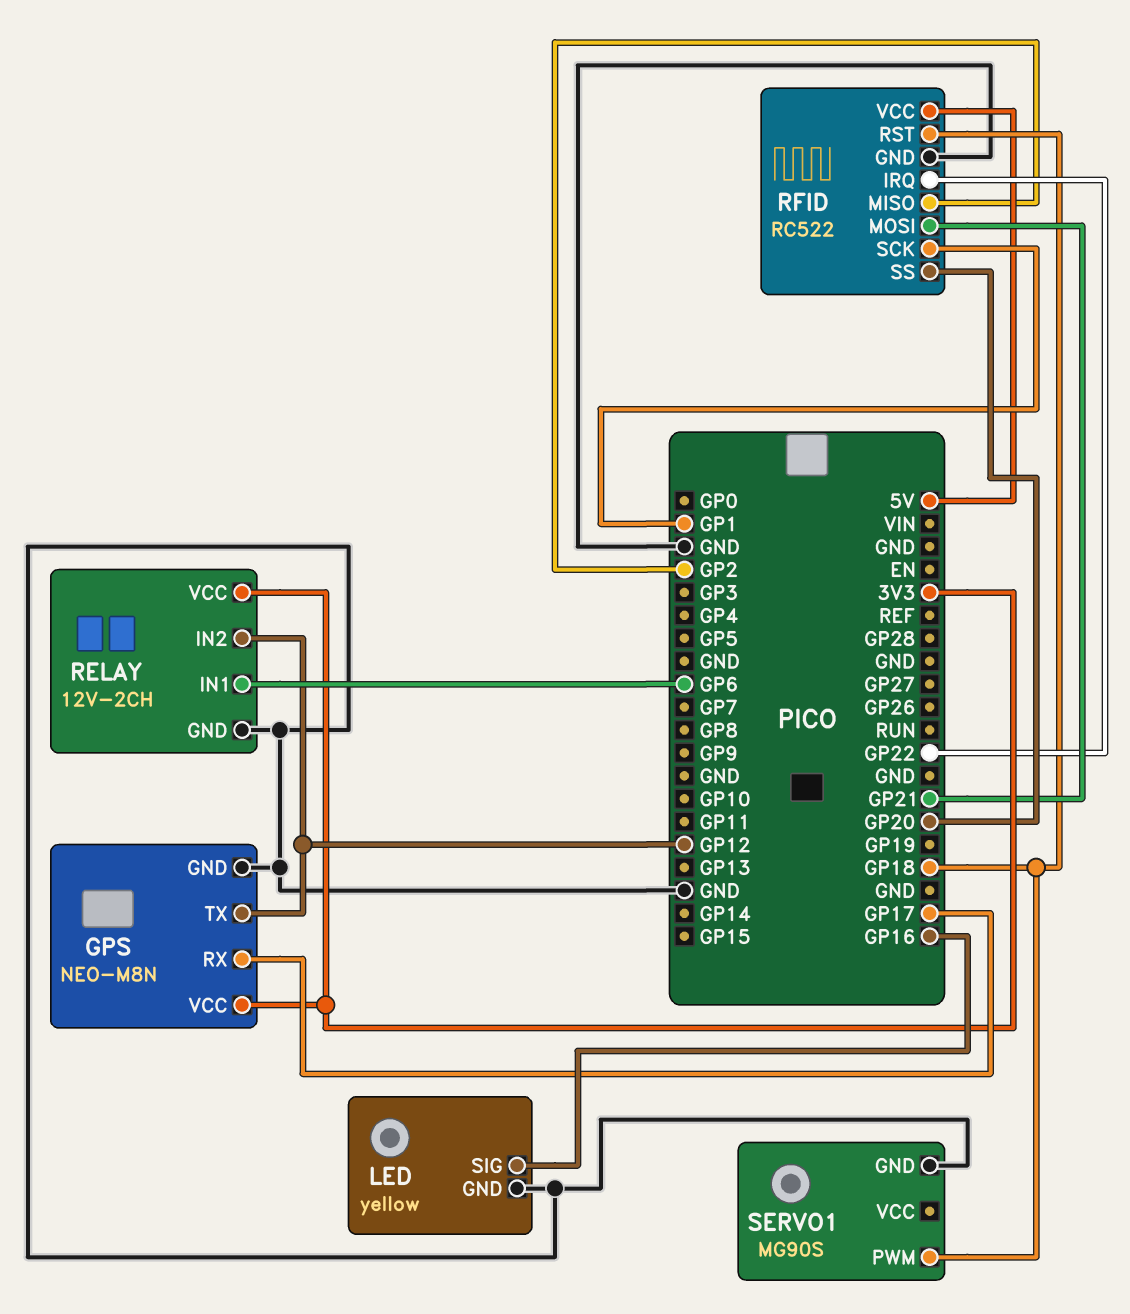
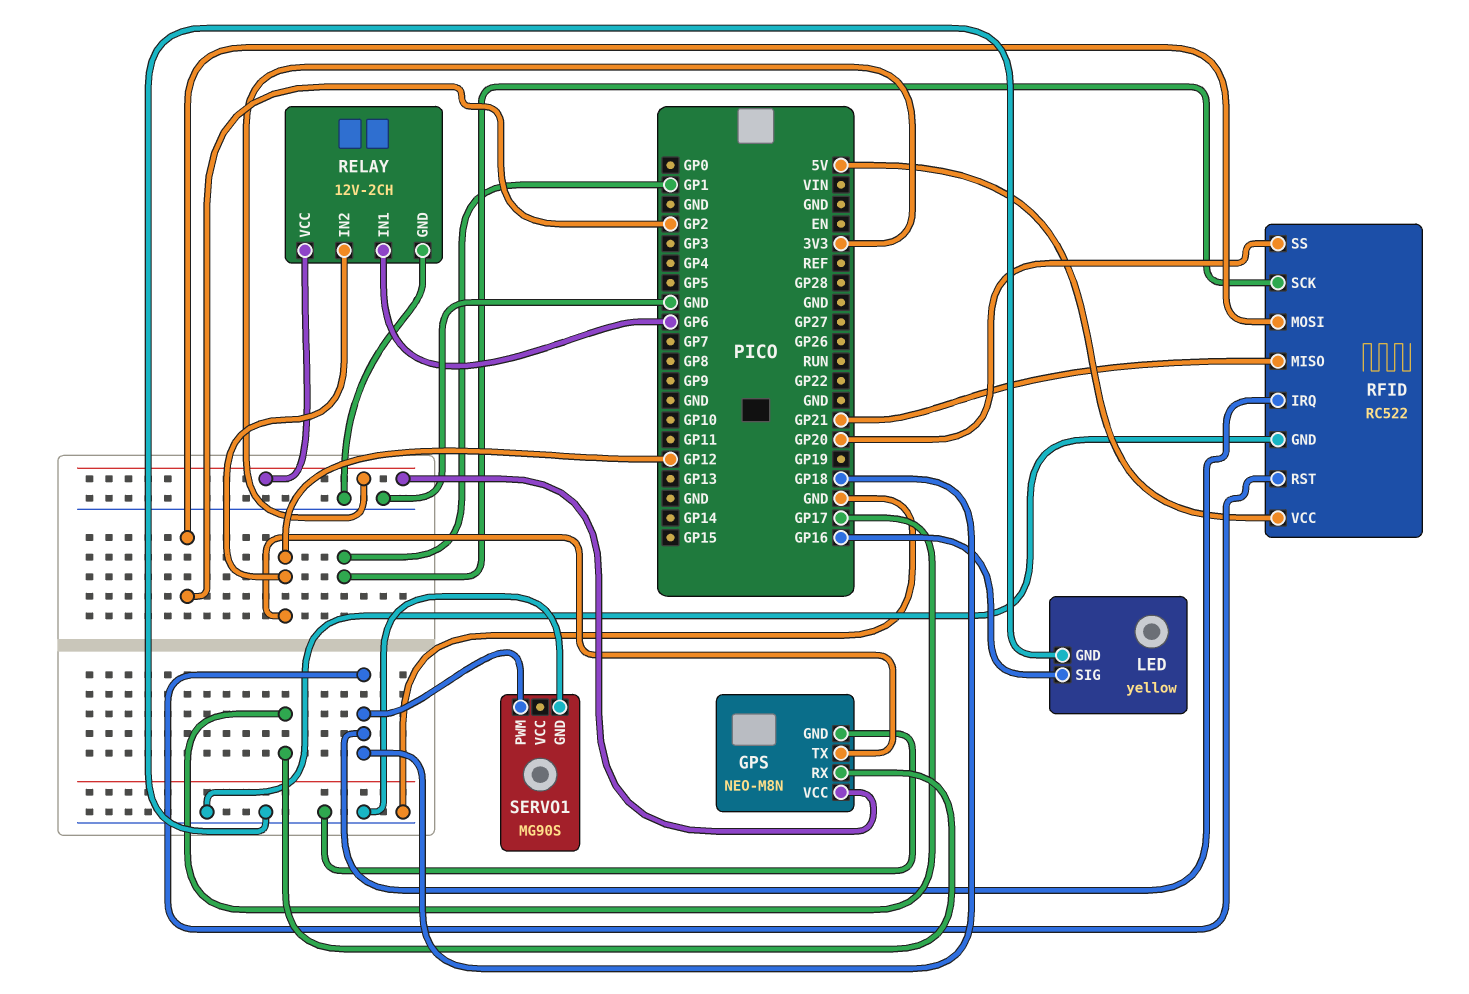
RFID pin IRQ: GP22 -> GP18
RFID pin MISO: GP2 -> GP21
RFID pin MOSI: GP21 -> GP2

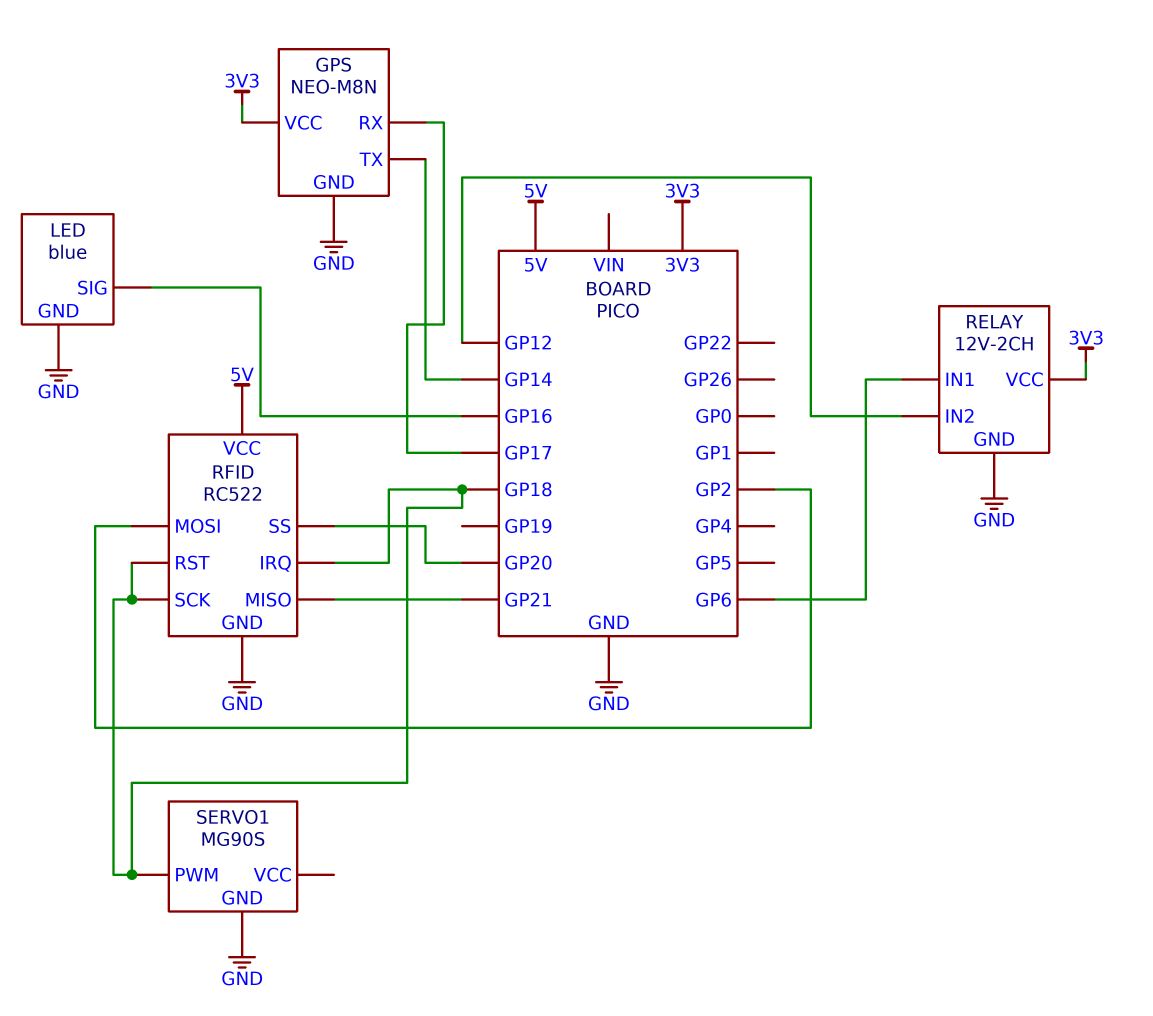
GPS pin TX: GP12 -> GP14
LED: yellow -> blue
RFID pin SCK: GP1 -> GP18

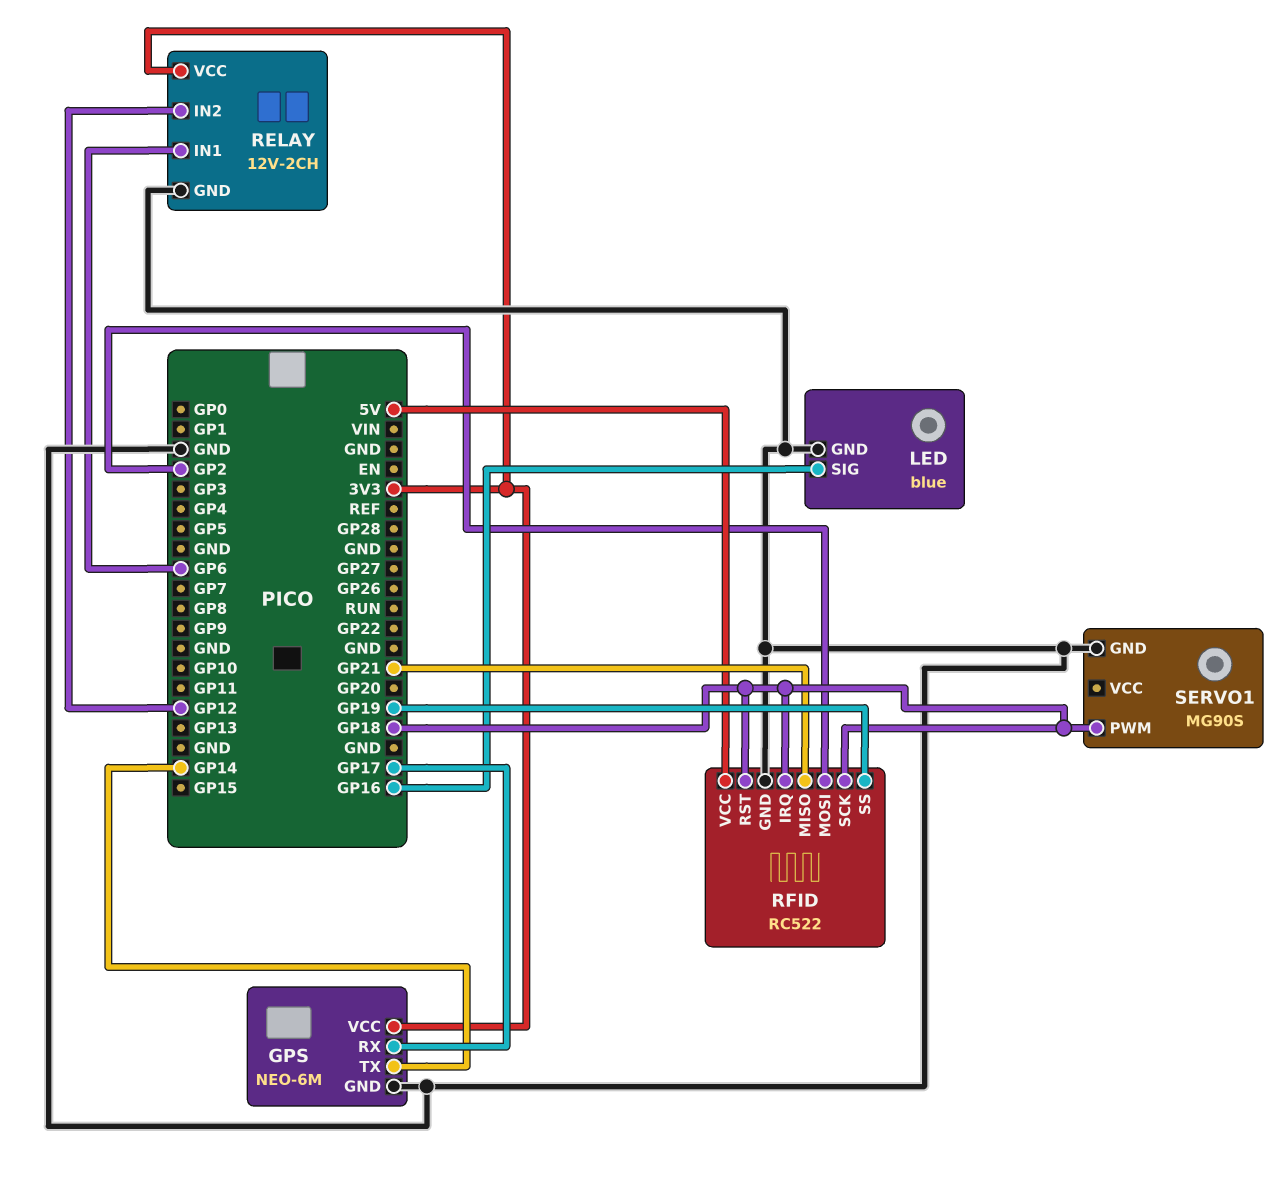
GPS: NEO-M8N -> NEO-6M
RFID pin SS: GP20 -> GP19

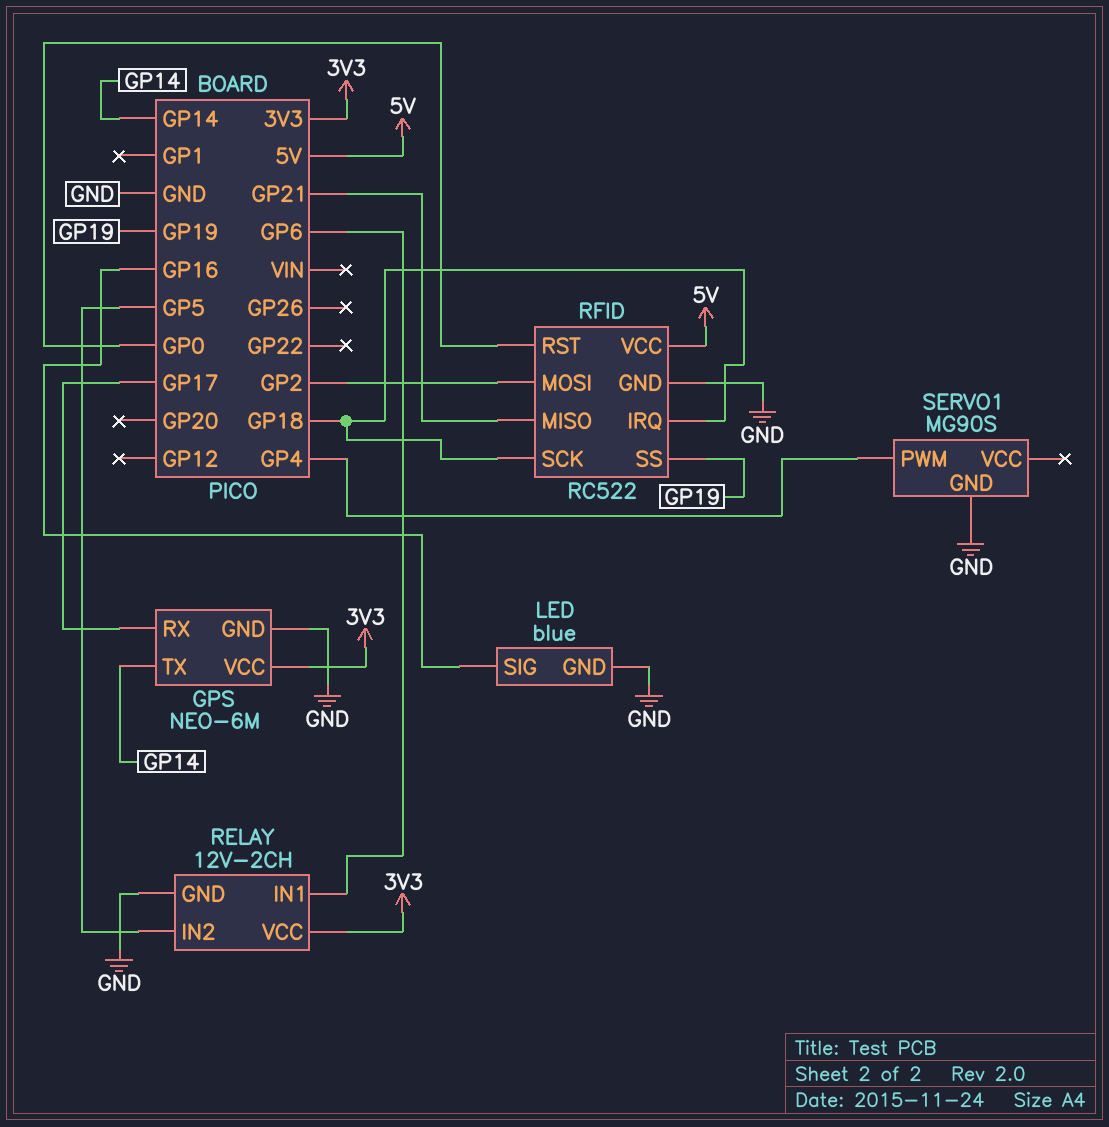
RELAY pin IN2: GP12 -> GP5
RFID pin RST: GP18 -> GP0
SERVO1 pin PWM: GP18 -> GP4

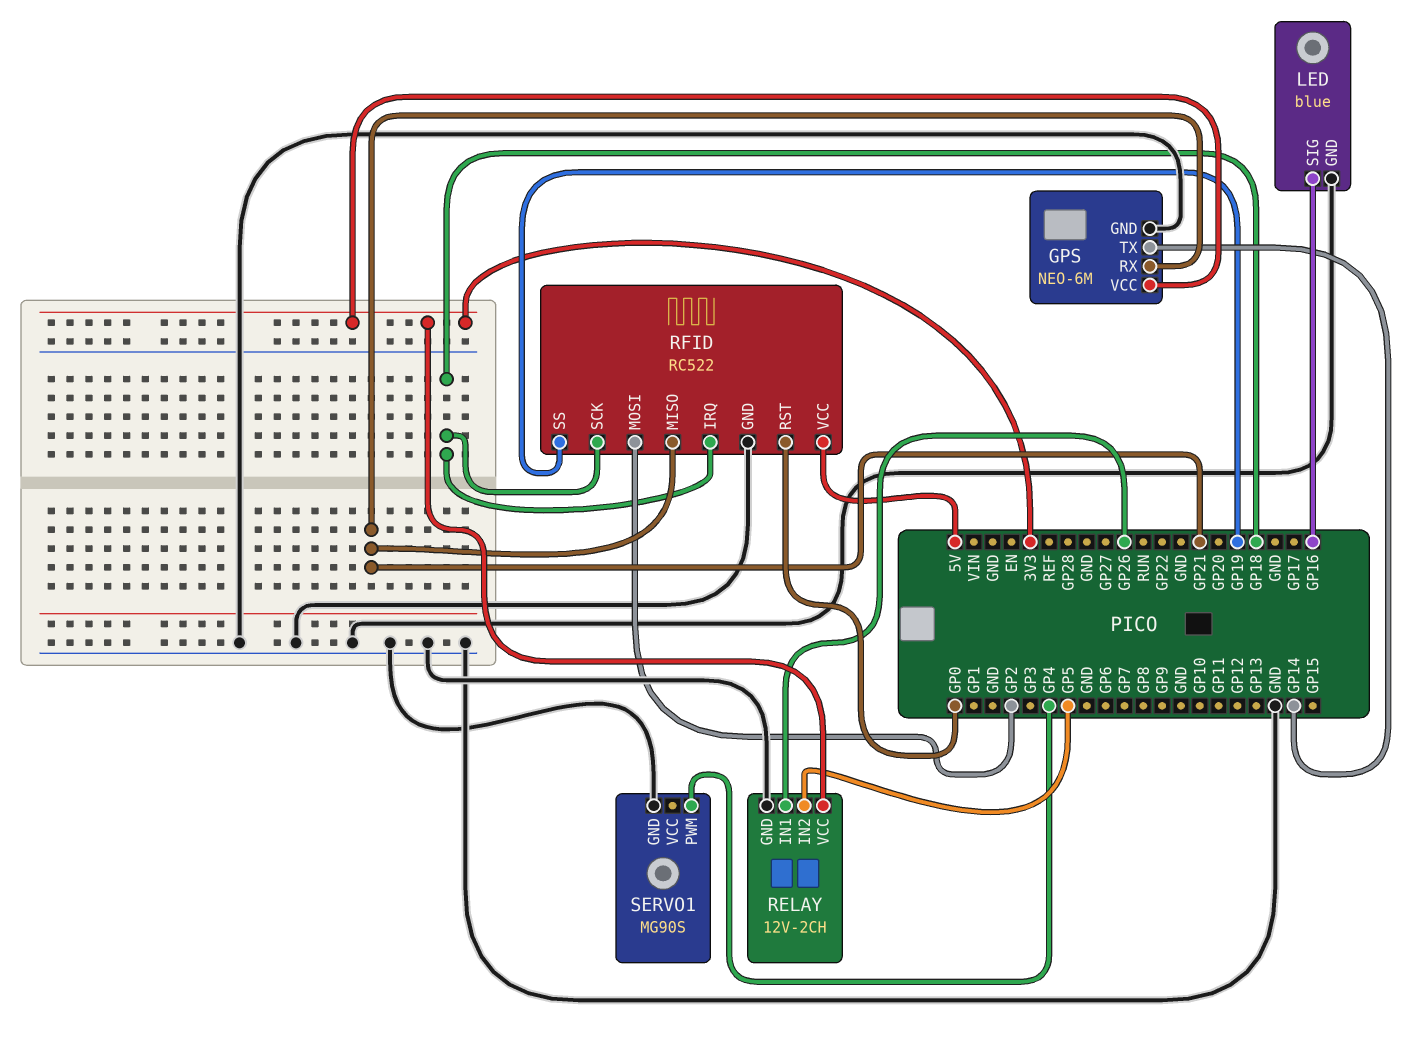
GPS pin RX: GP17 -> GP21
RELAY pin IN1: GP6 -> GP26

